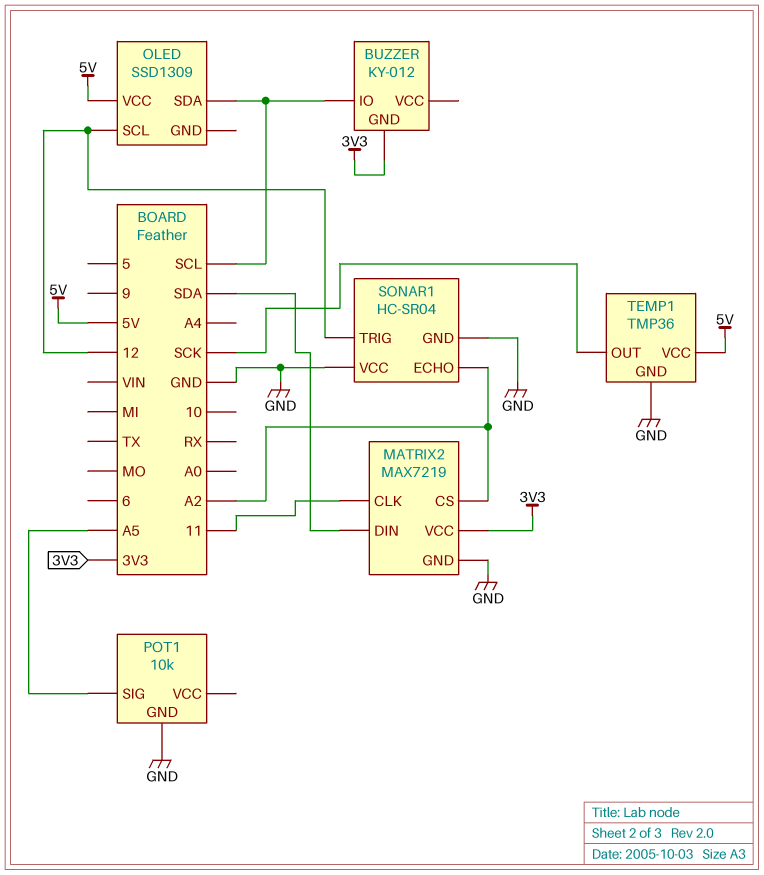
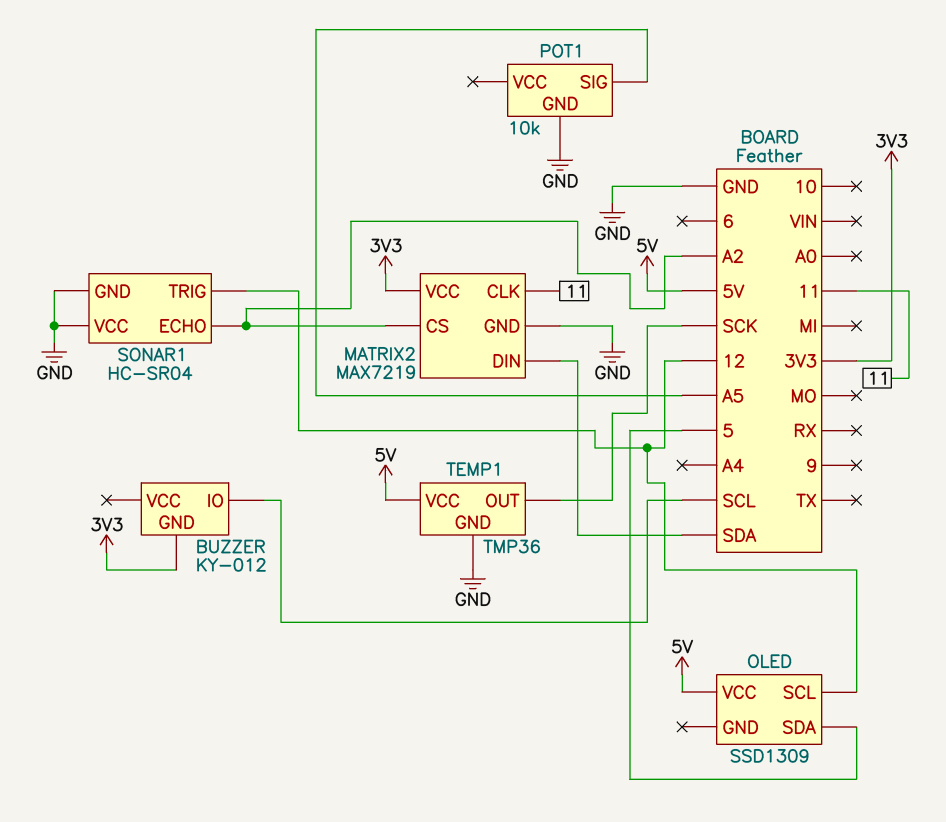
OLED pin SDA: SCL -> 5

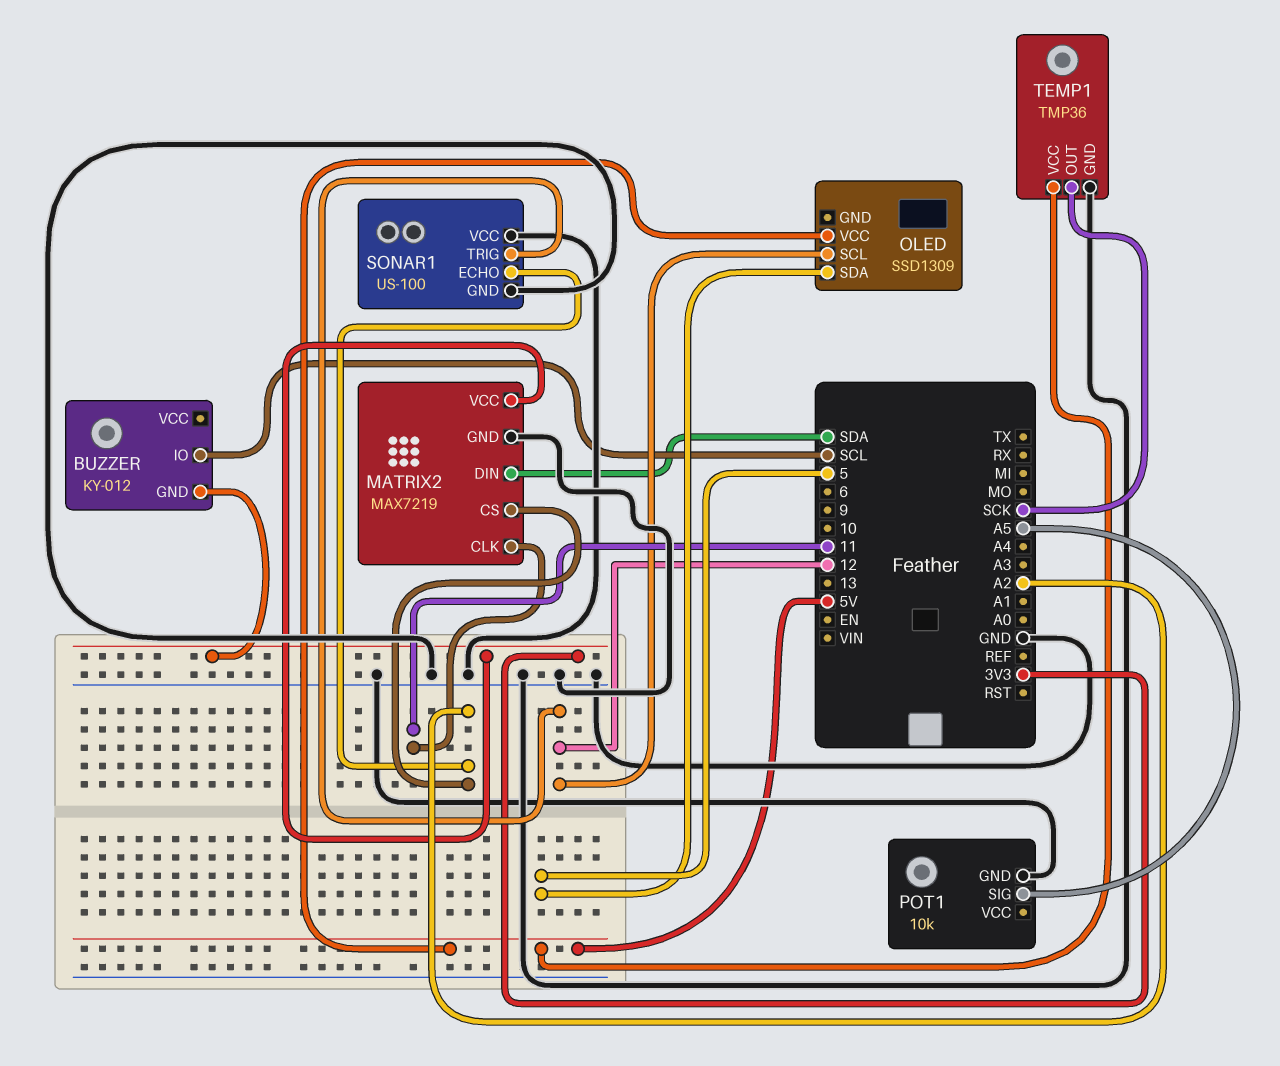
SONAR1: HC-SR04 -> US-100

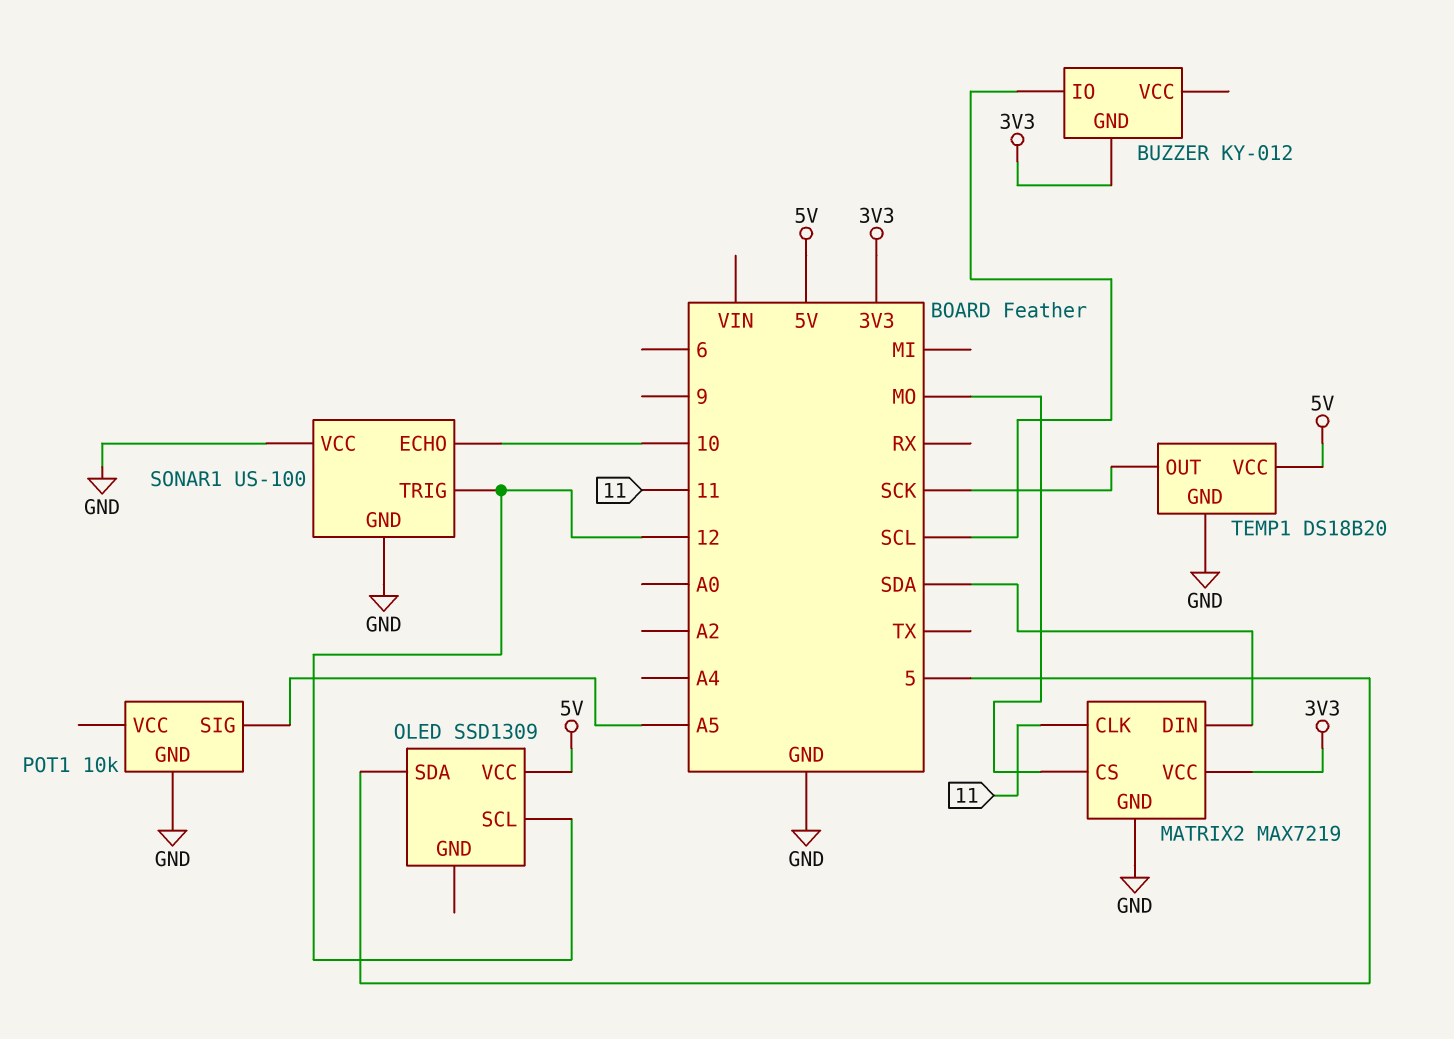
MATRIX2 pin CS: A2 -> MO
SONAR1 pin ECHO: A2 -> 10
TEMP1: TMP36 -> DS18B20

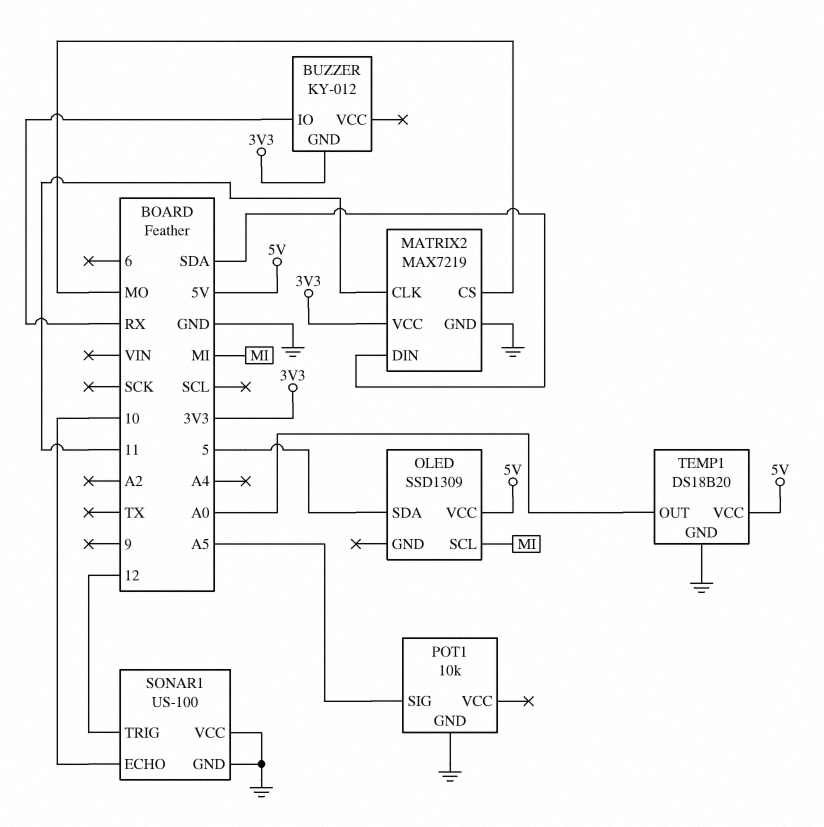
BUZZER pin IO: SCL -> RX
OLED pin SCL: 12 -> MI
TEMP1 pin OUT: SCK -> A0

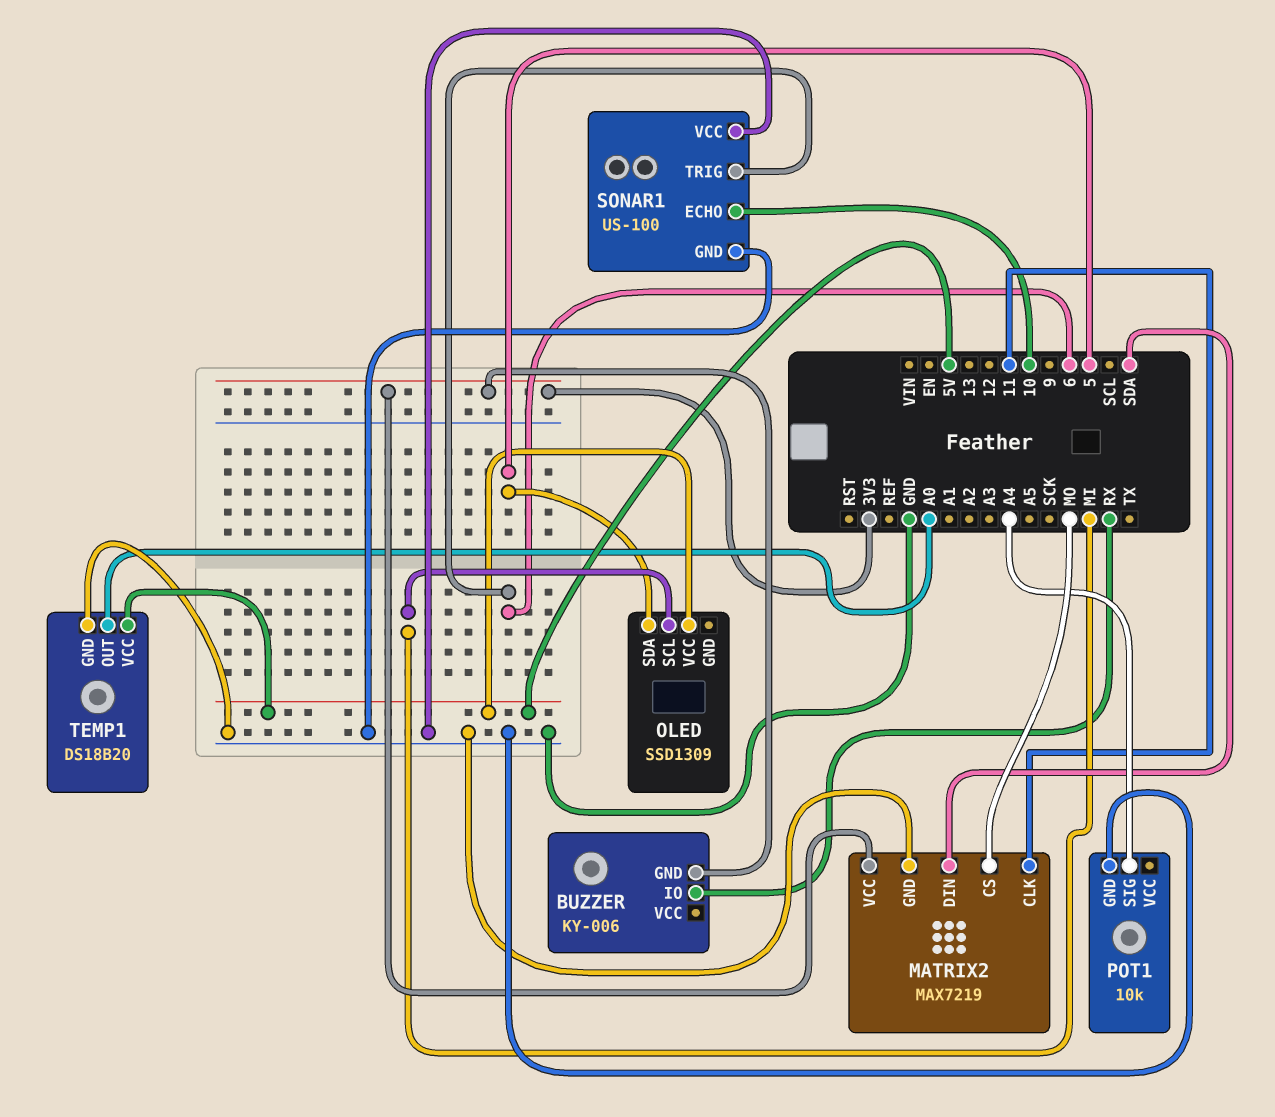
BUZZER: KY-012 -> KY-006
POT1 pin SIG: A5 -> A4
SONAR1 pin TRIG: 12 -> 6

